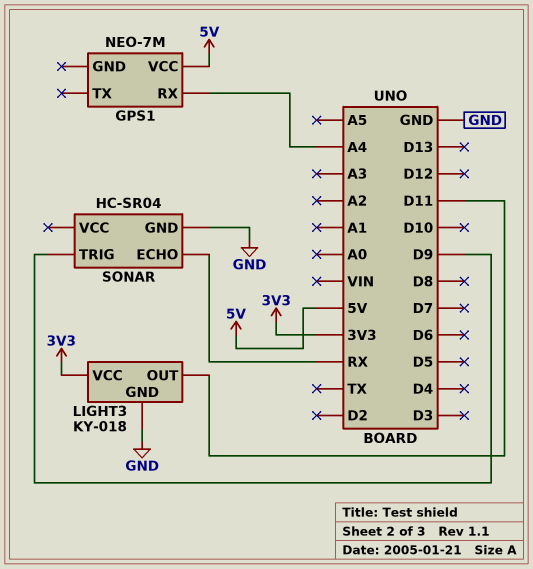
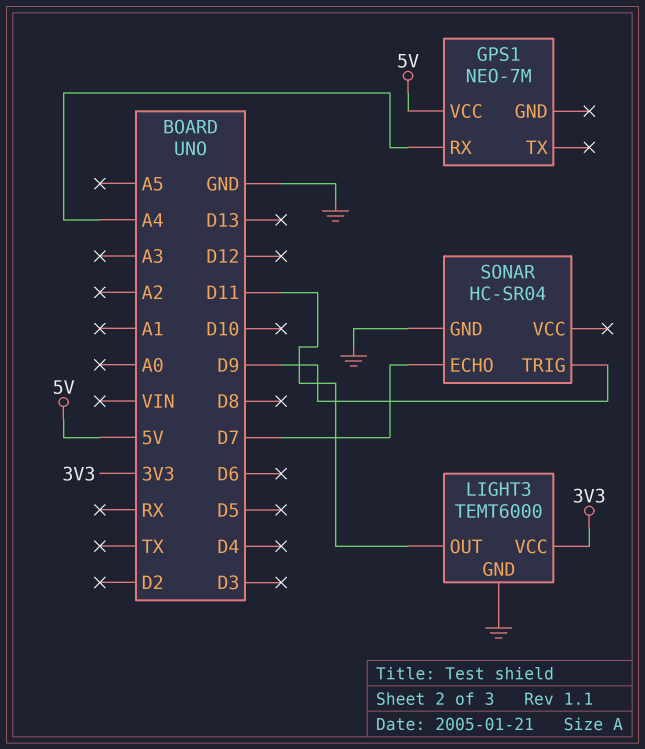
LIGHT3: KY-018 -> TEMT6000
SONAR pin ECHO: RX -> D7

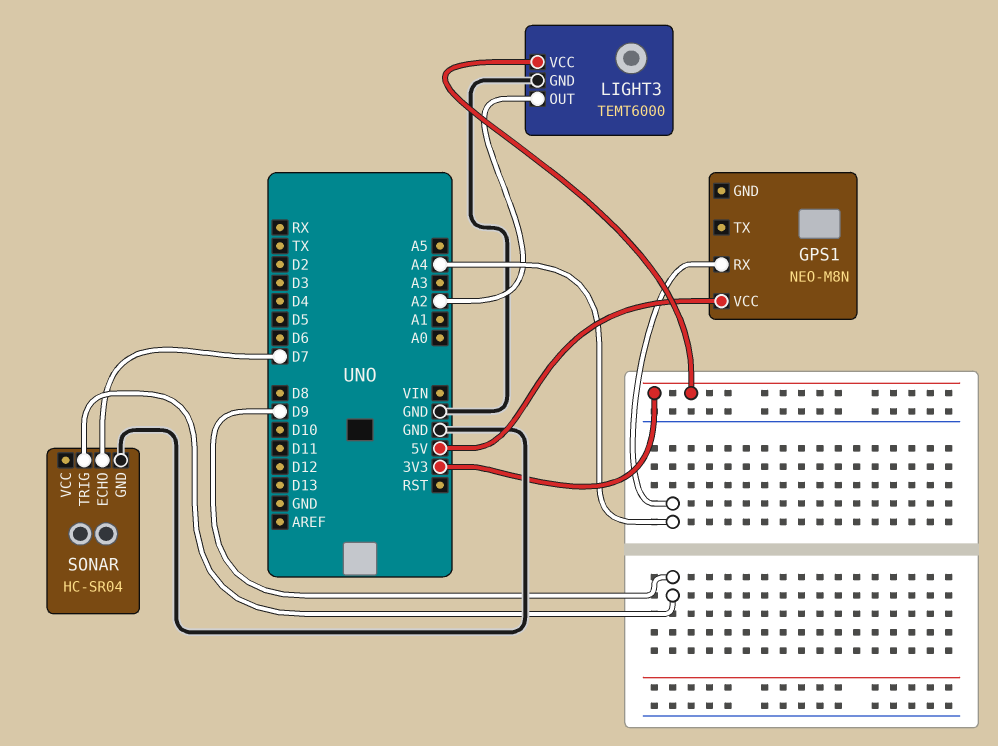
GPS1: NEO-7M -> NEO-M8N
LIGHT3 pin OUT: D11 -> A2

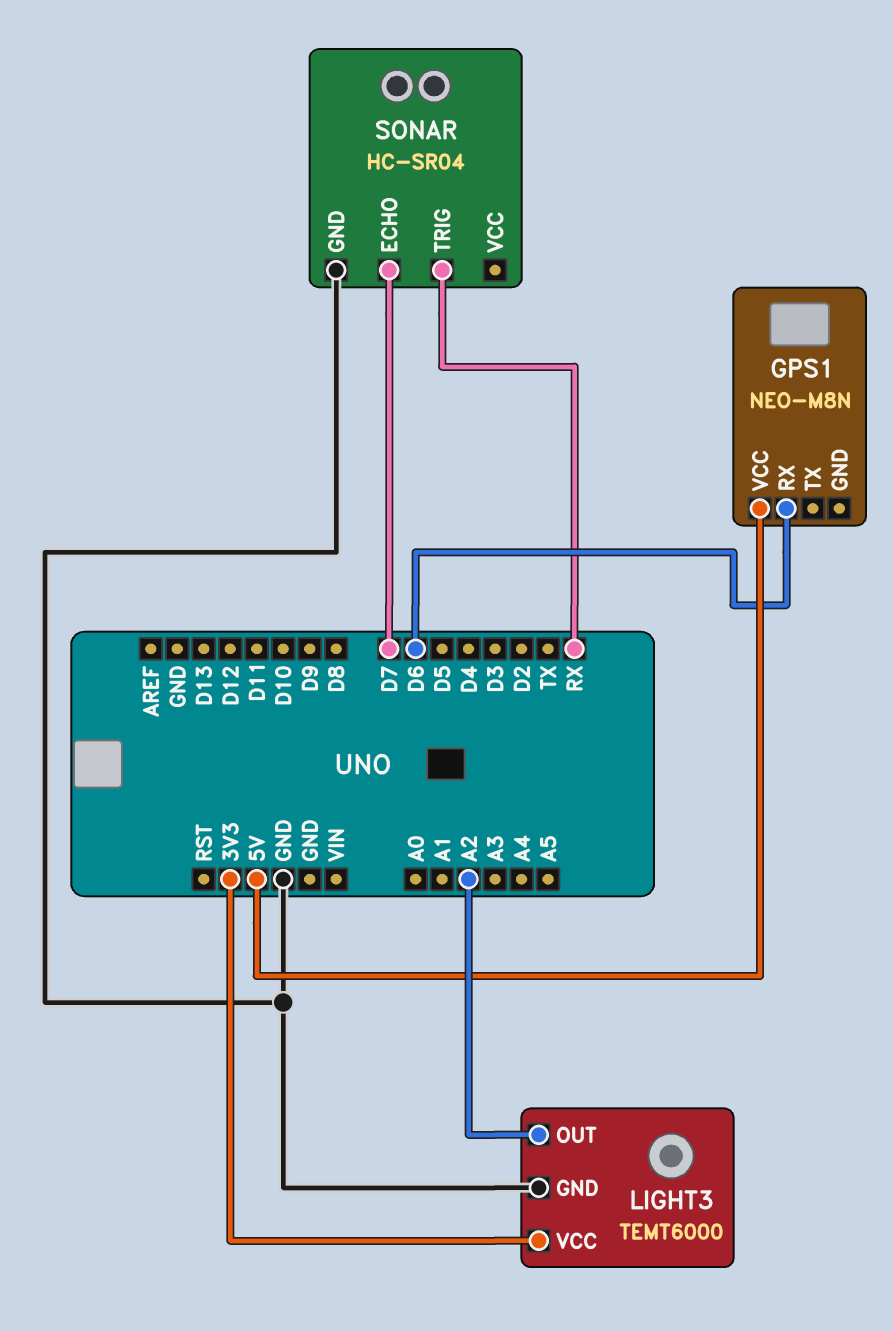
GPS1 pin RX: A4 -> D6
SONAR pin TRIG: D9 -> RX

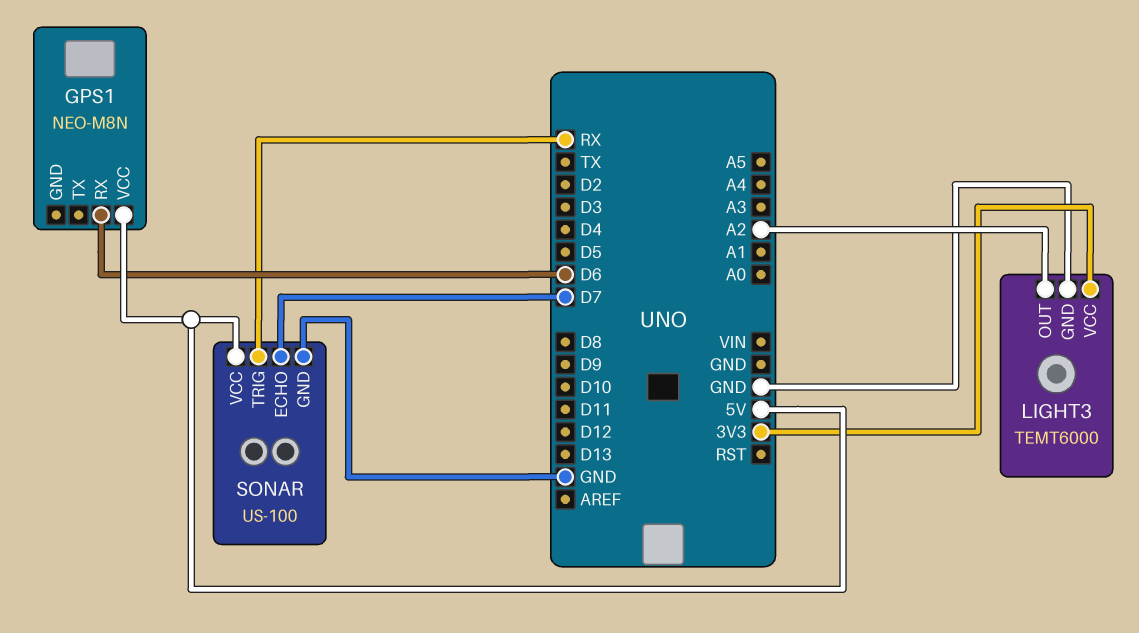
SONAR: HC-SR04 -> US-100
SONAR pin VCC: none -> 5V

